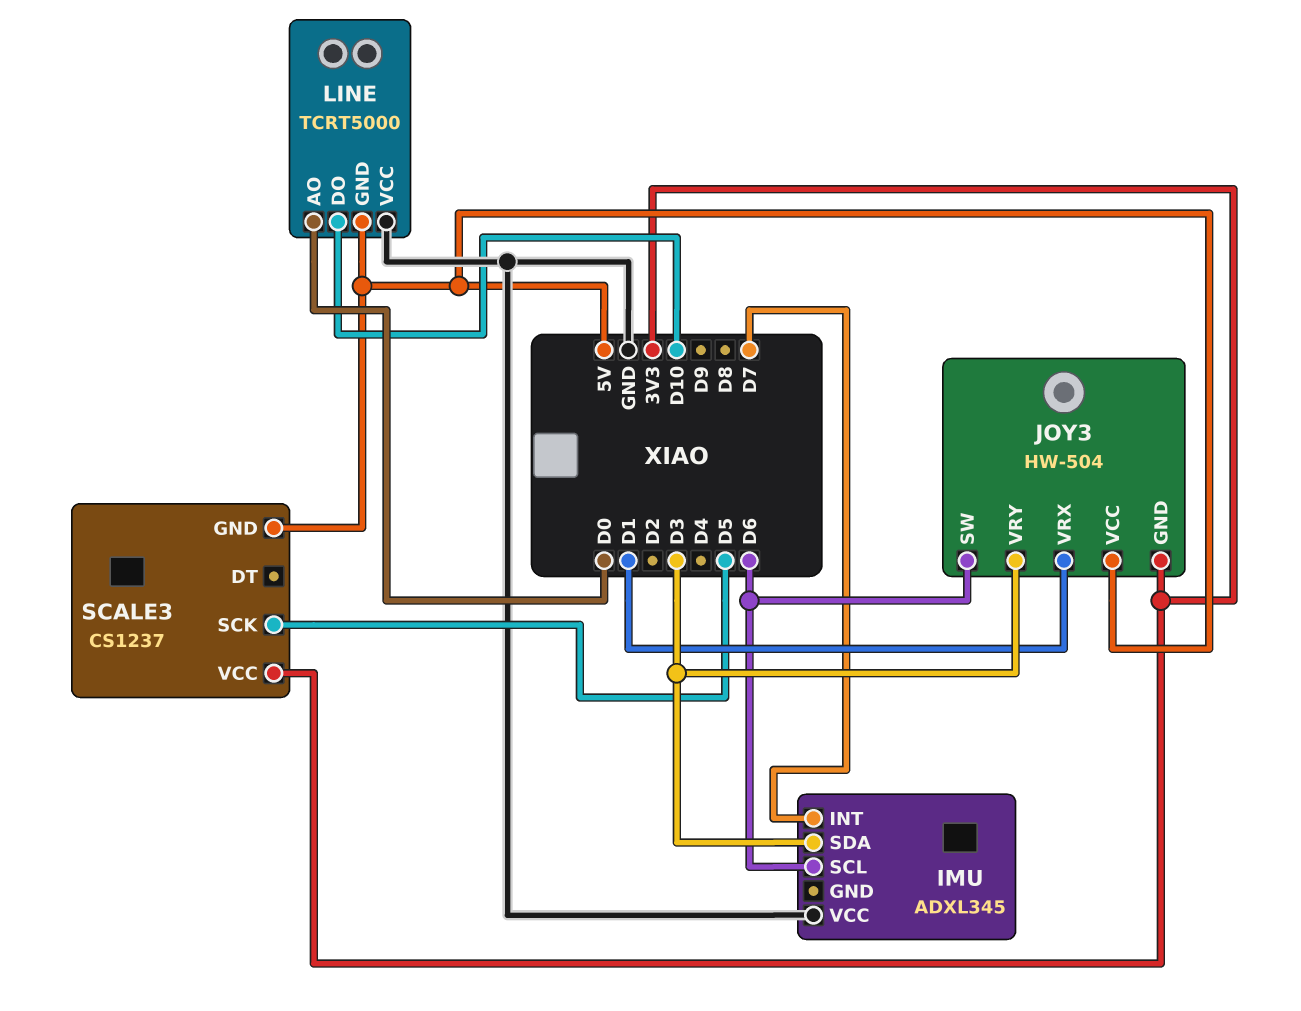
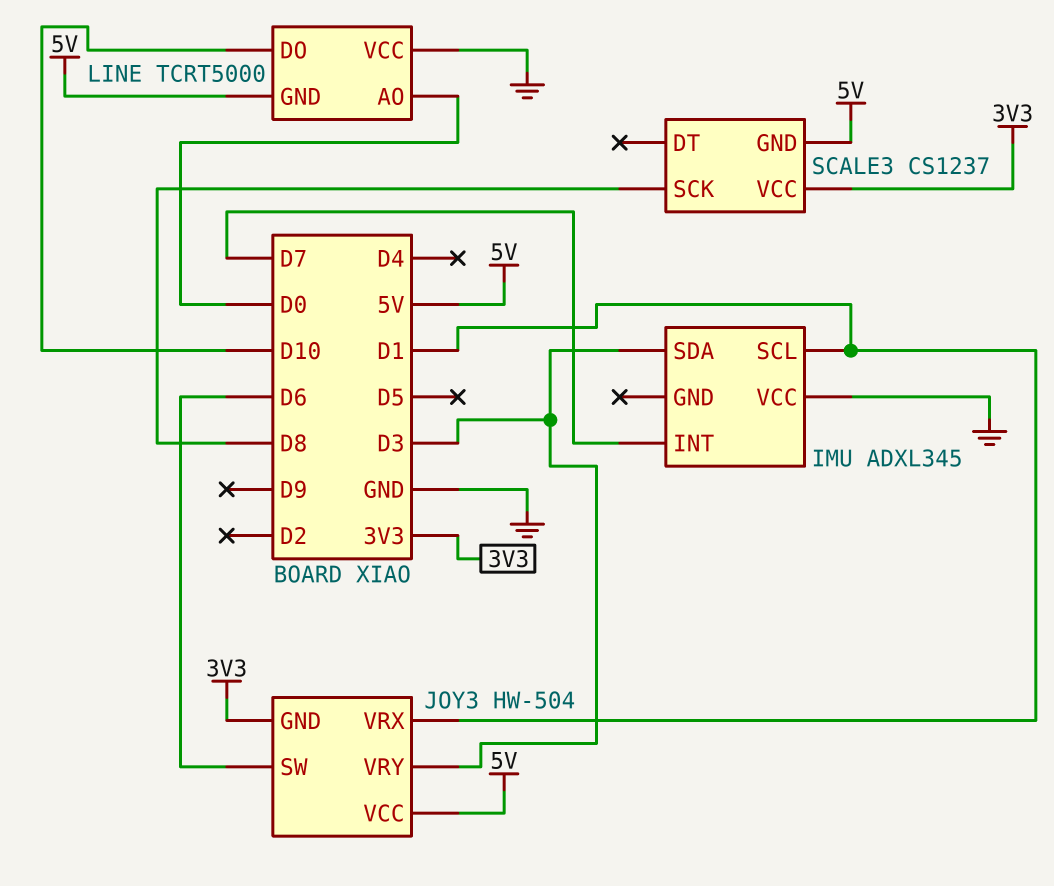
IMU pin SCL: D6 -> D1
SCALE3 pin SCK: D5 -> D8

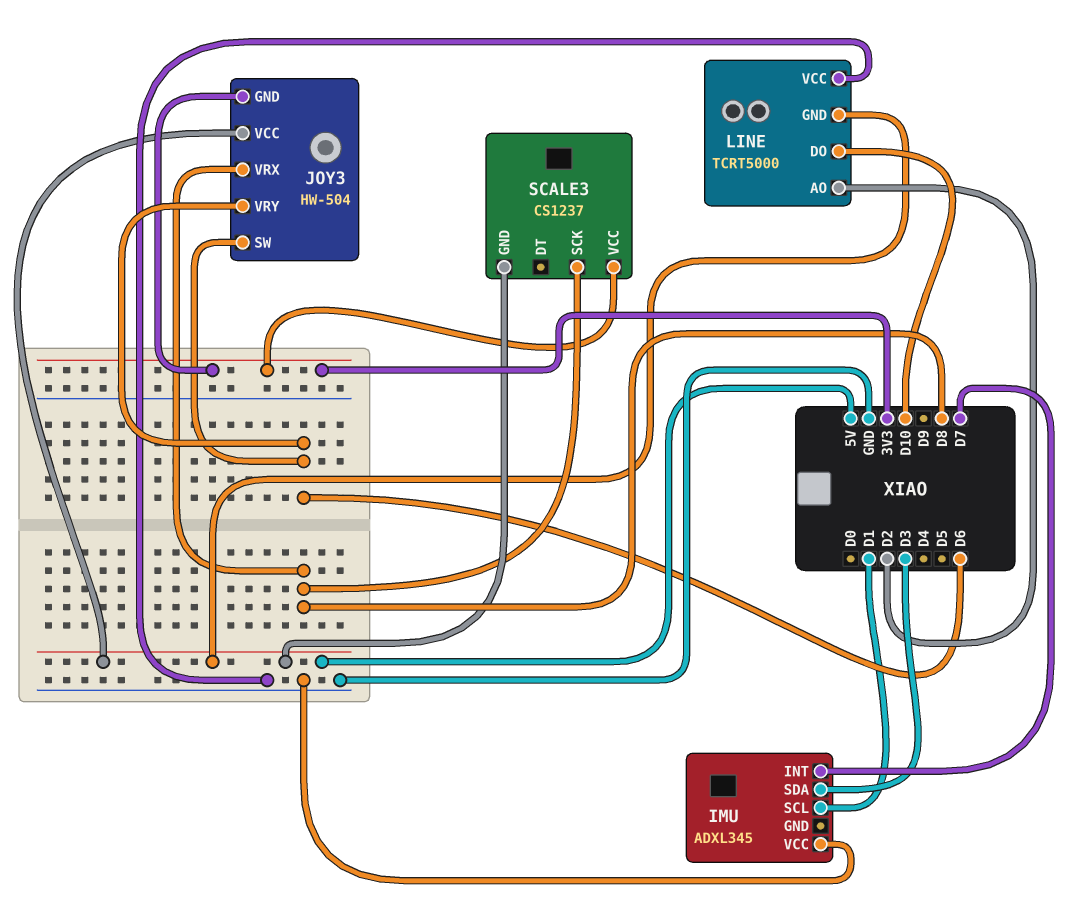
JOY3 pin VRX: D1 -> D8
JOY3 pin VRY: D3 -> D6
LINE pin AO: D0 -> D2

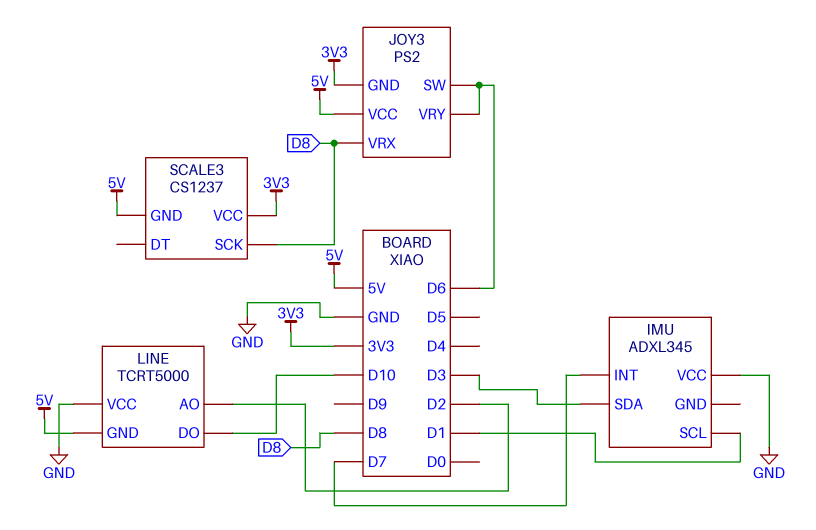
JOY3: HW-504 -> PS2

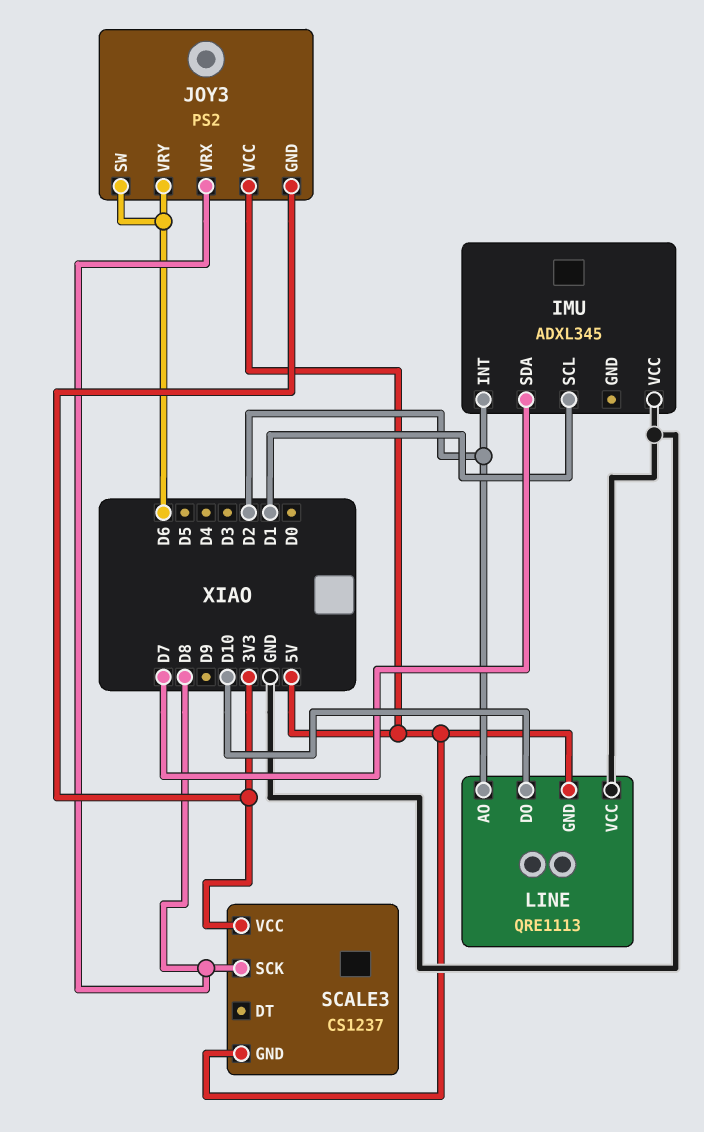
IMU pin INT: D7 -> D2
IMU pin SDA: D3 -> D7
LINE: TCRT5000 -> QRE1113

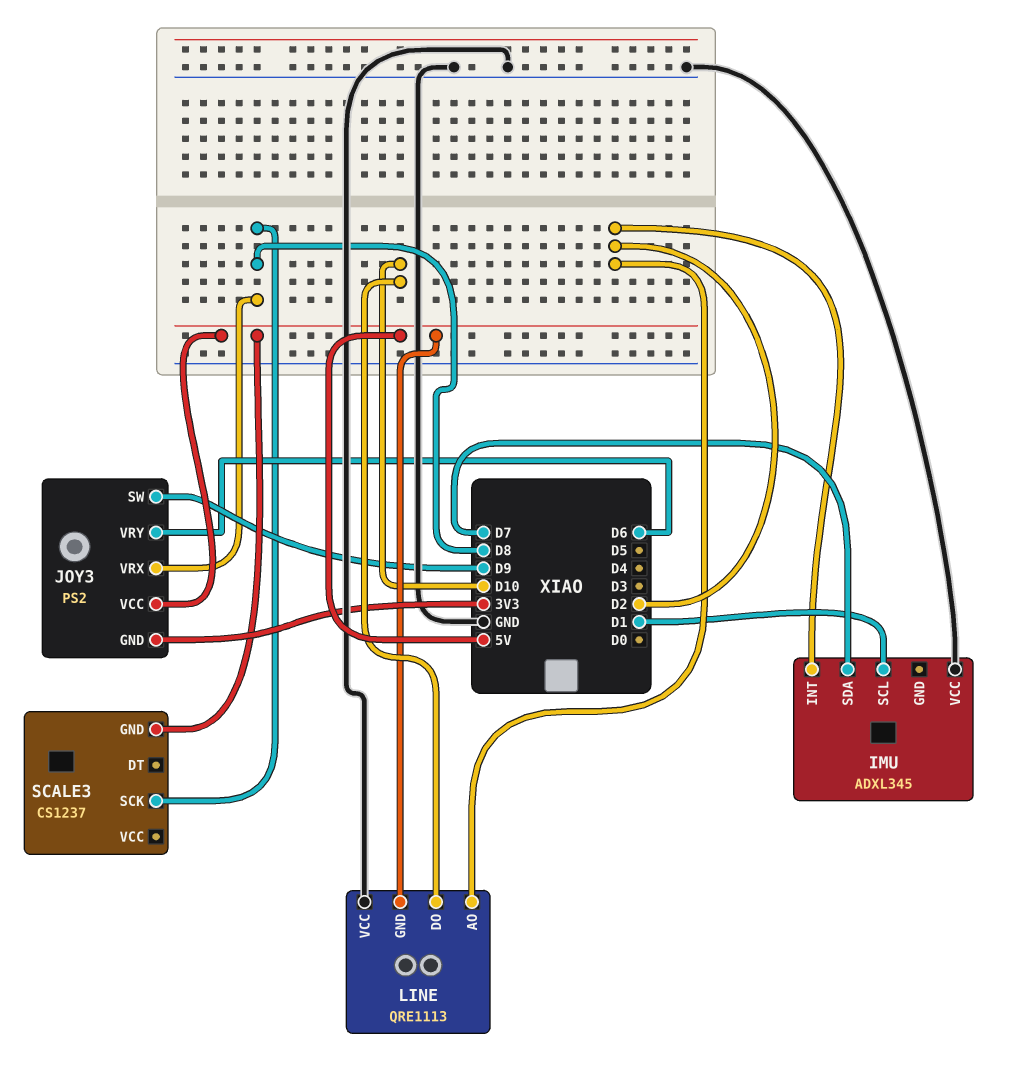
JOY3 pin SW: D6 -> D9
SCALE3 pin VCC: 3V3 -> none

